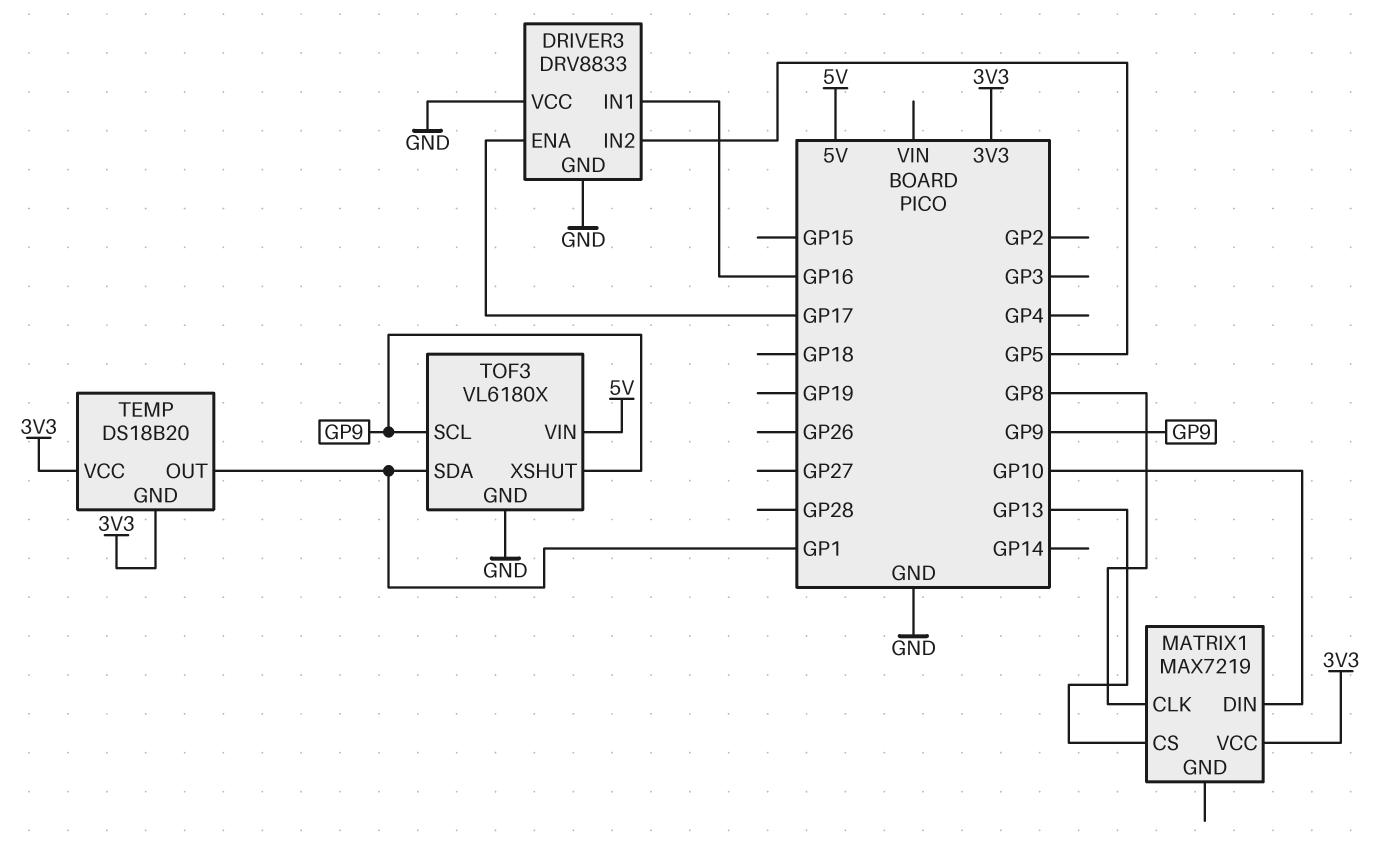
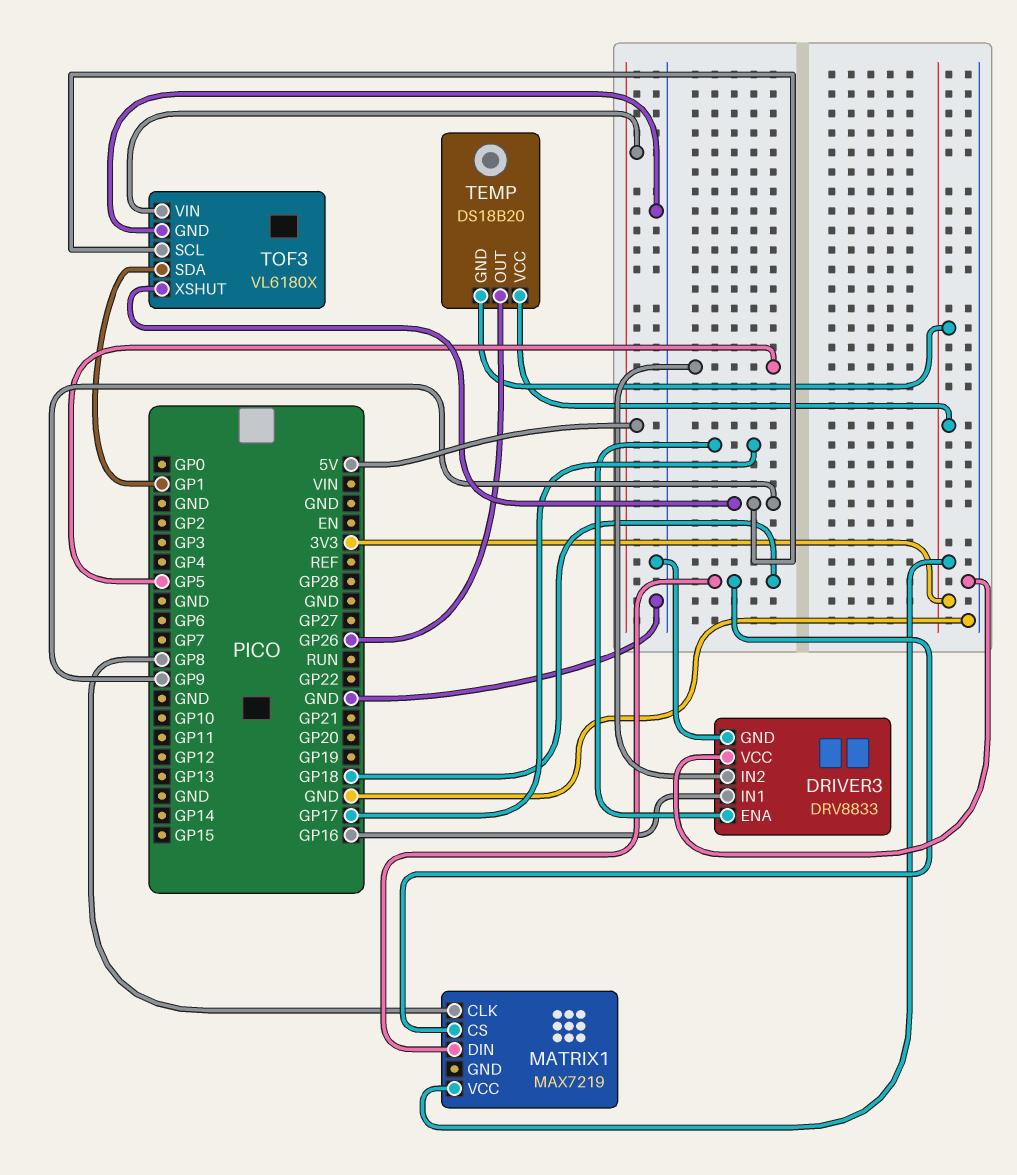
MATRIX1 pin CS: GP13 -> GP18
MATRIX1 pin DIN: GP10 -> GP18
TEMP pin OUT: GP1 -> GP26

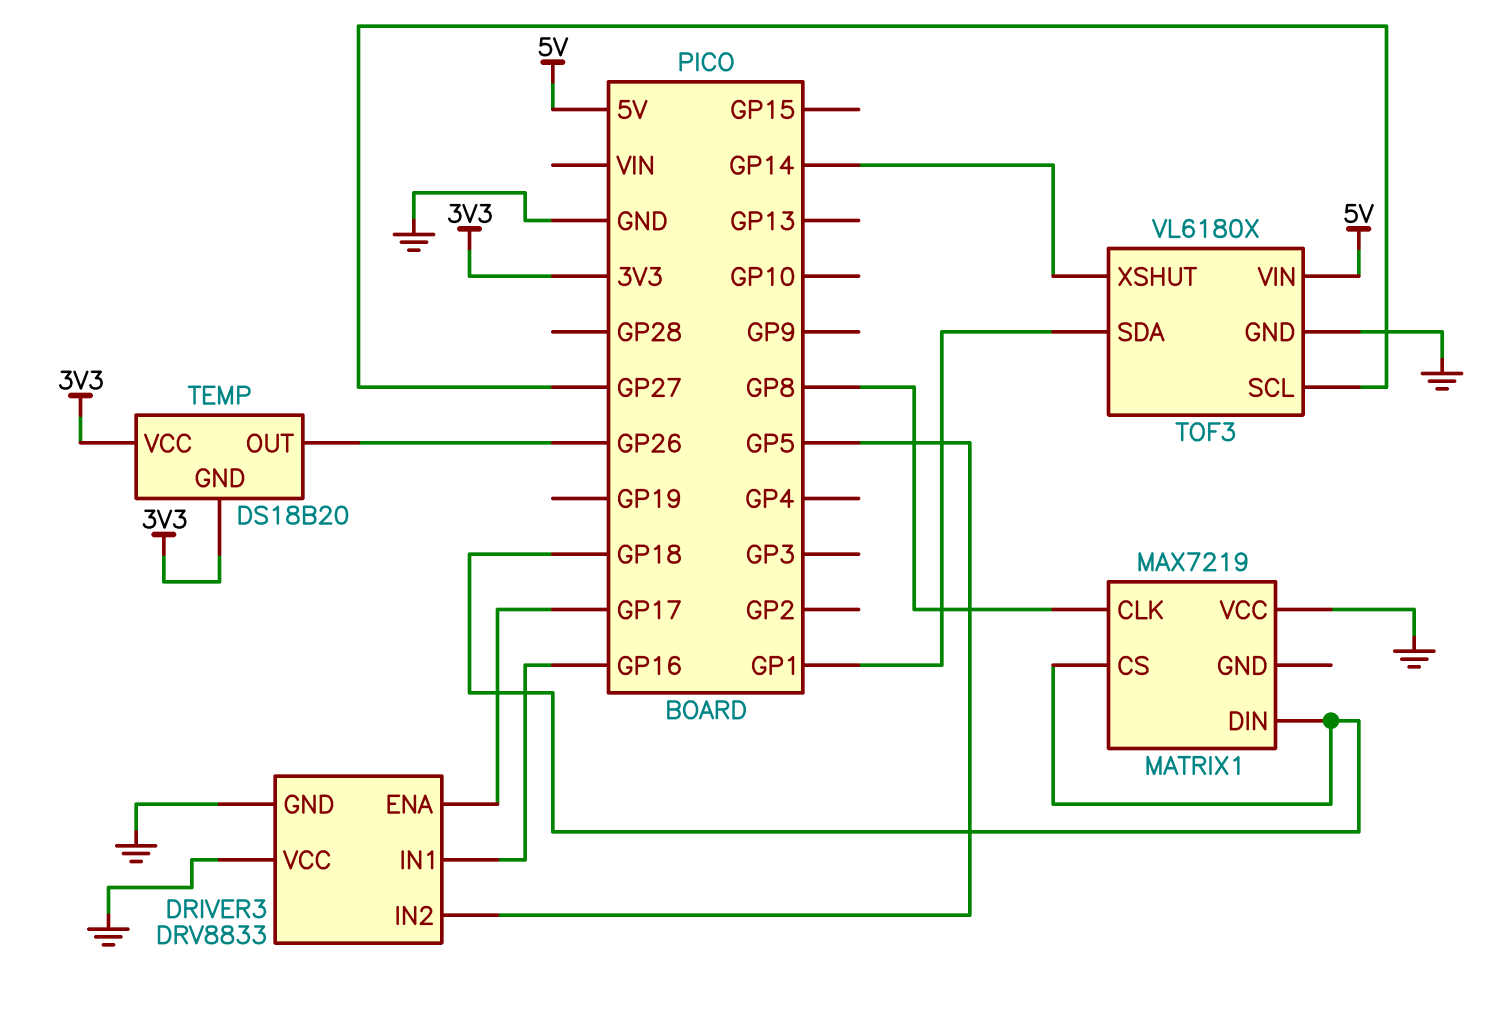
MATRIX1 pin VCC: 3V3 -> GND
TOF3 pin SCL: GP9 -> GP27
TOF3 pin XSHUT: GP9 -> GP14

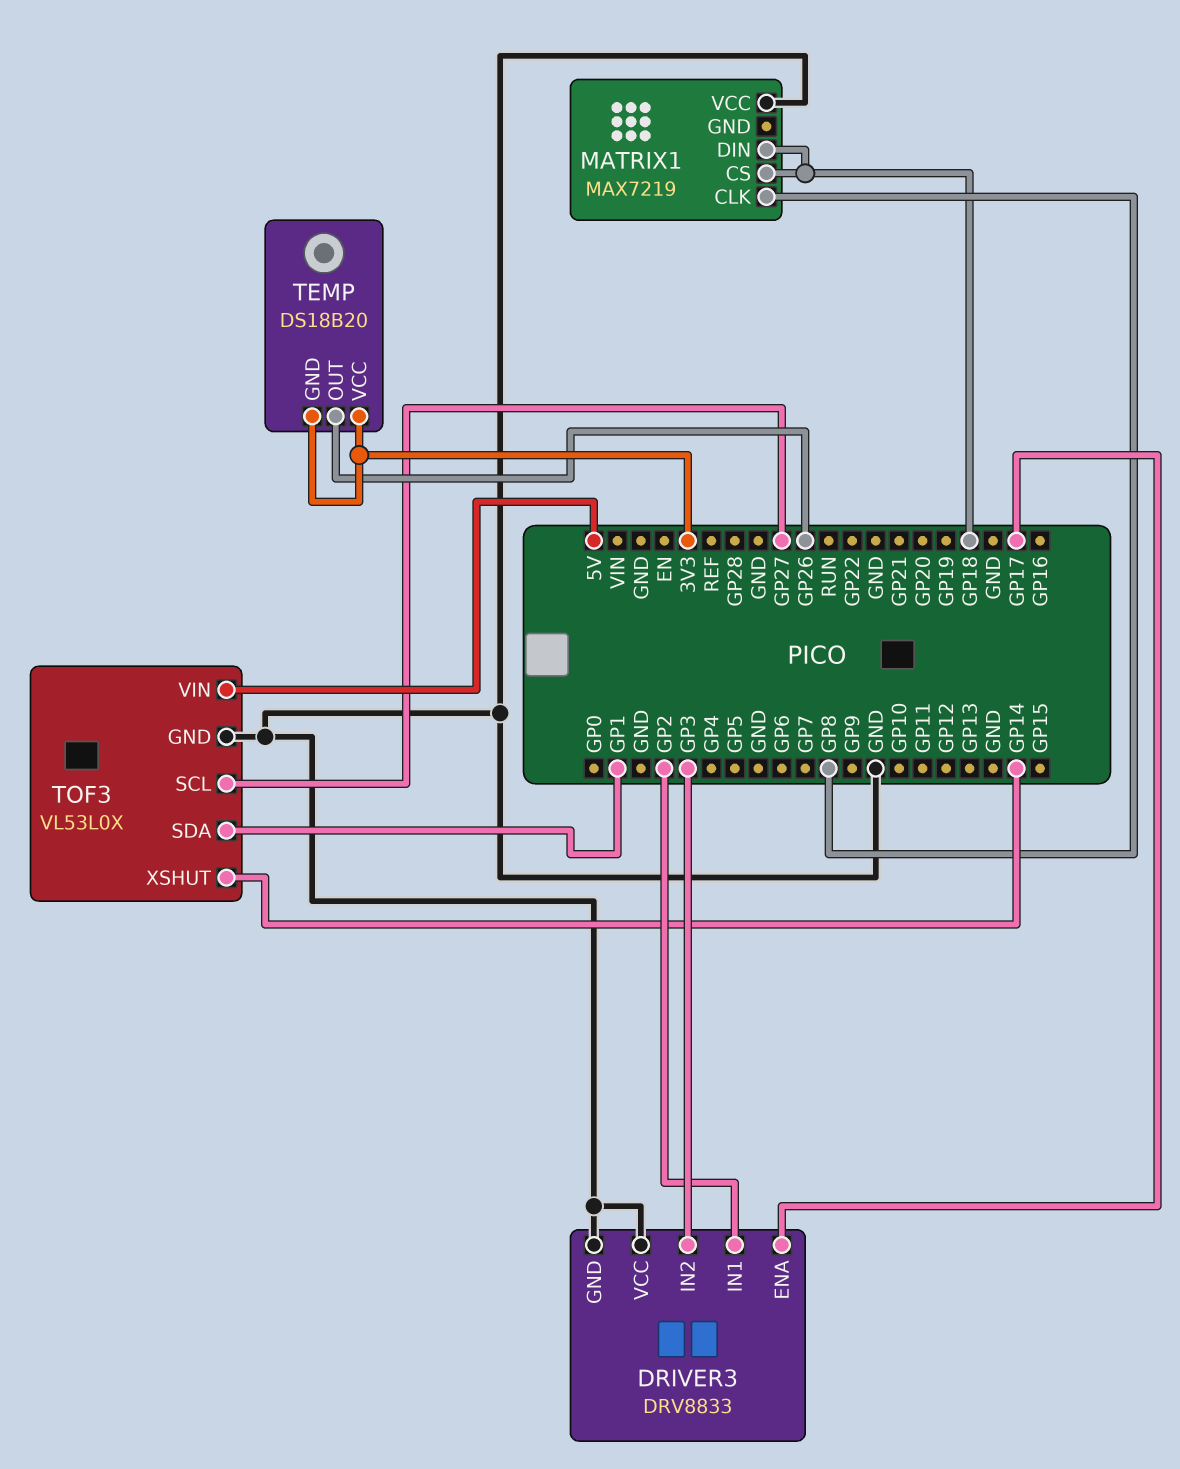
DRIVER3 pin IN1: GP16 -> GP2
DRIVER3 pin IN2: GP5 -> GP3
TOF3: VL6180X -> VL53L0X

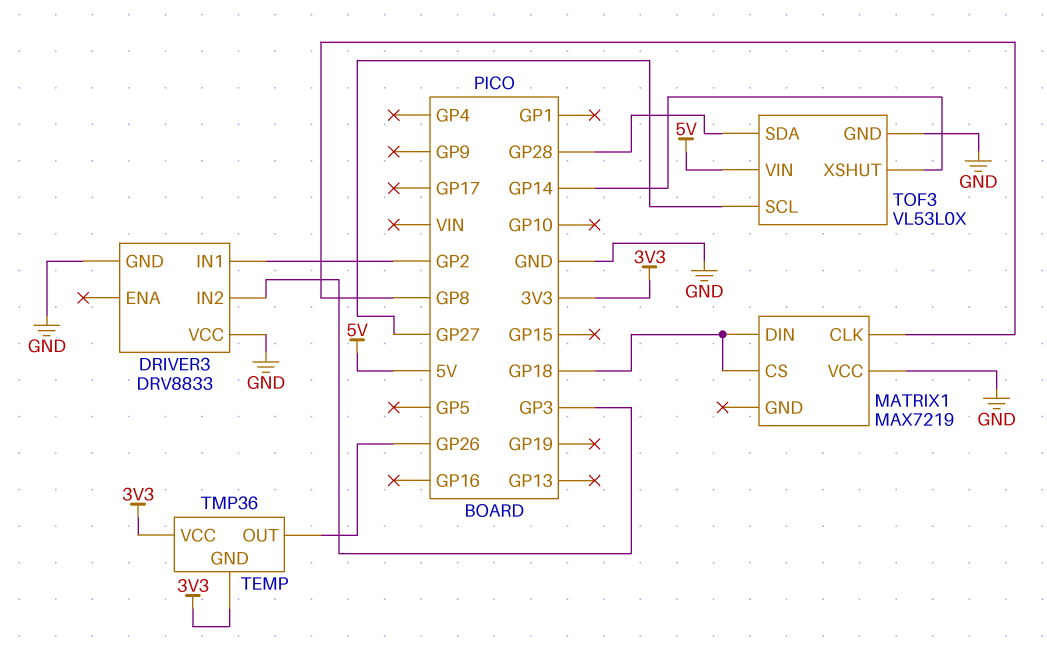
DRIVER3 pin ENA: GP17 -> none
TEMP: DS18B20 -> TMP36
TOF3 pin SDA: GP1 -> GP28

